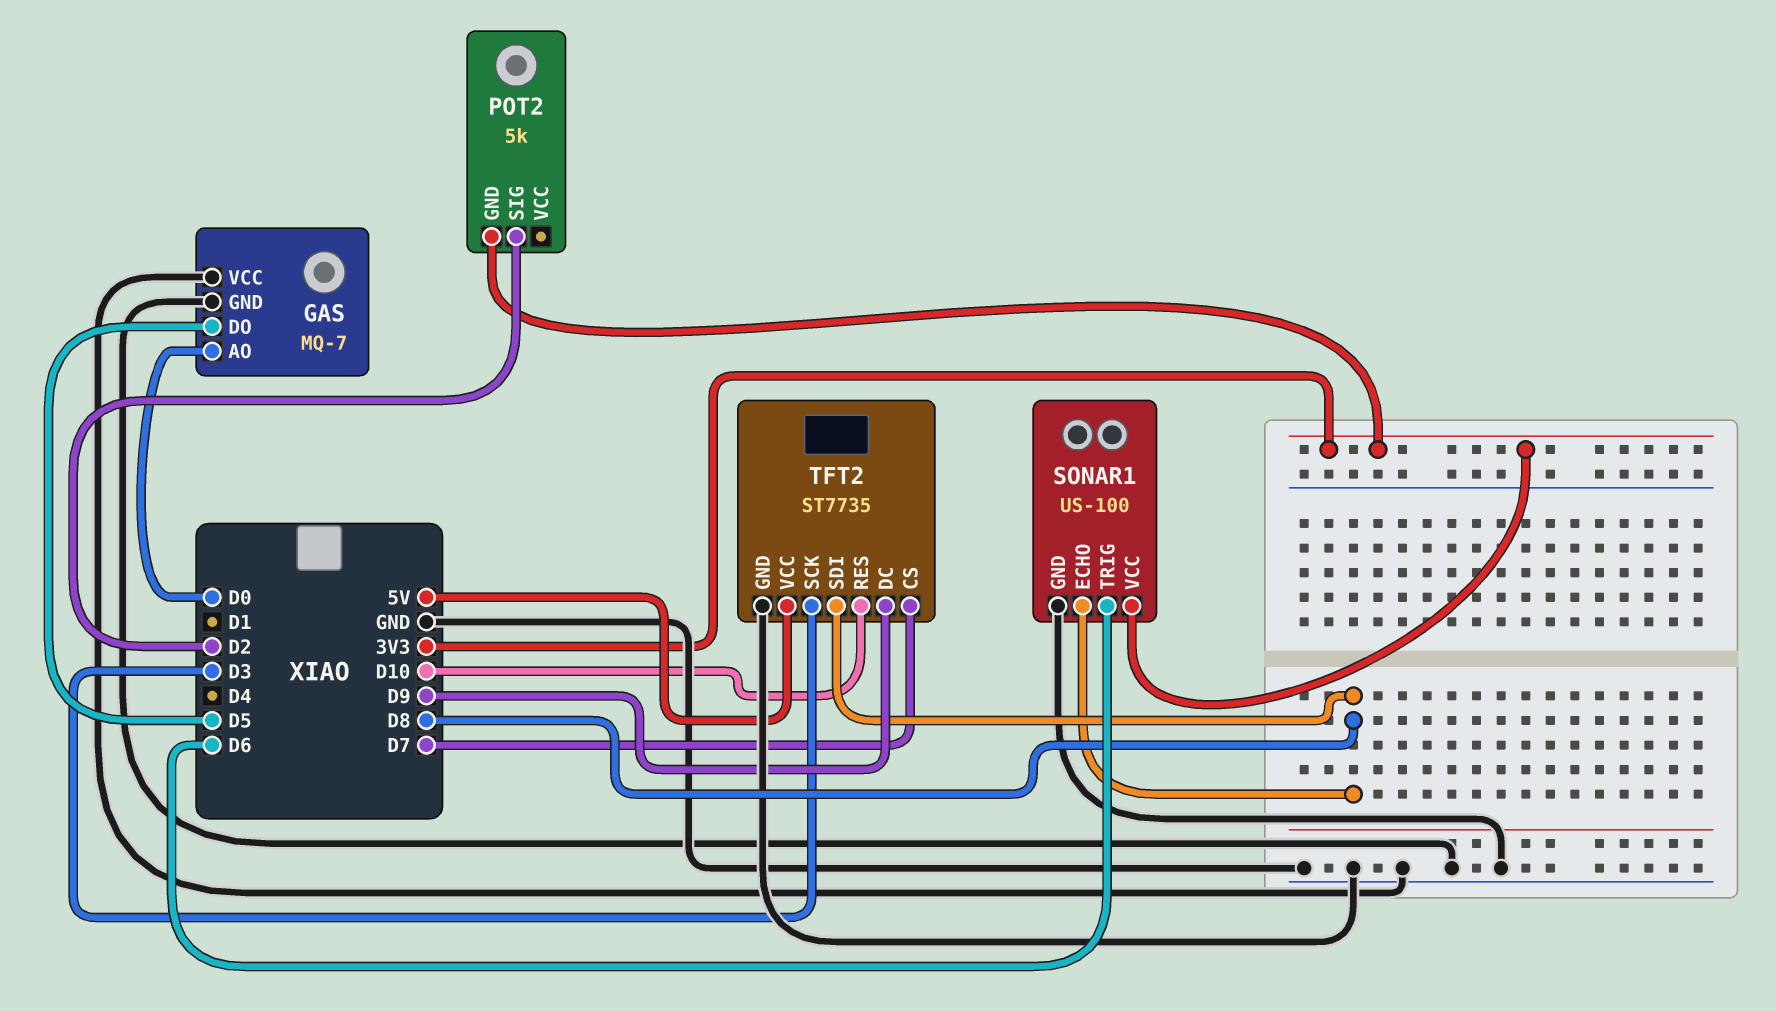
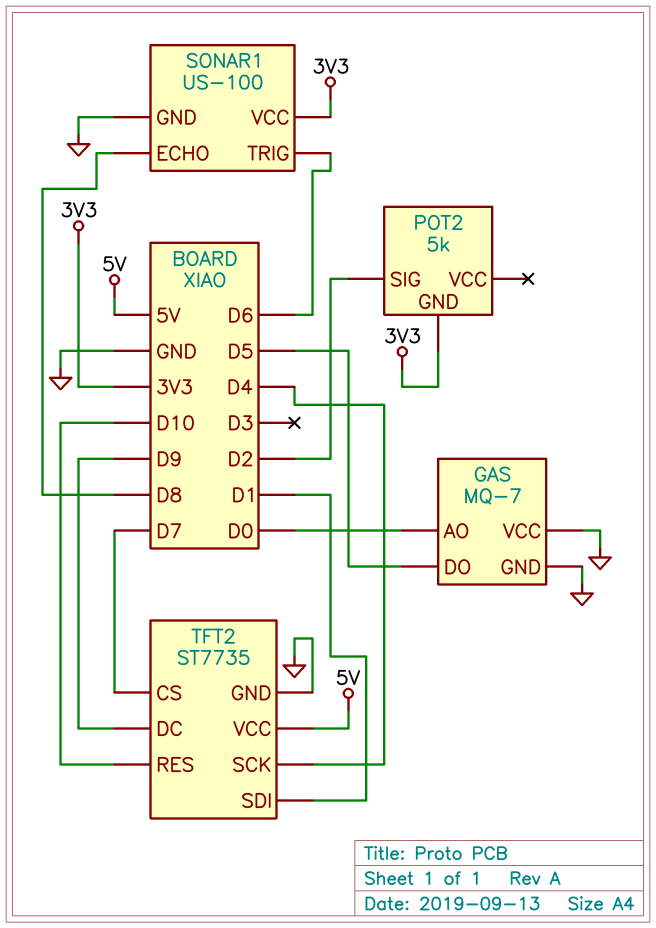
TFT2 pin SCK: D3 -> D4
TFT2 pin SDI: D8 -> D1

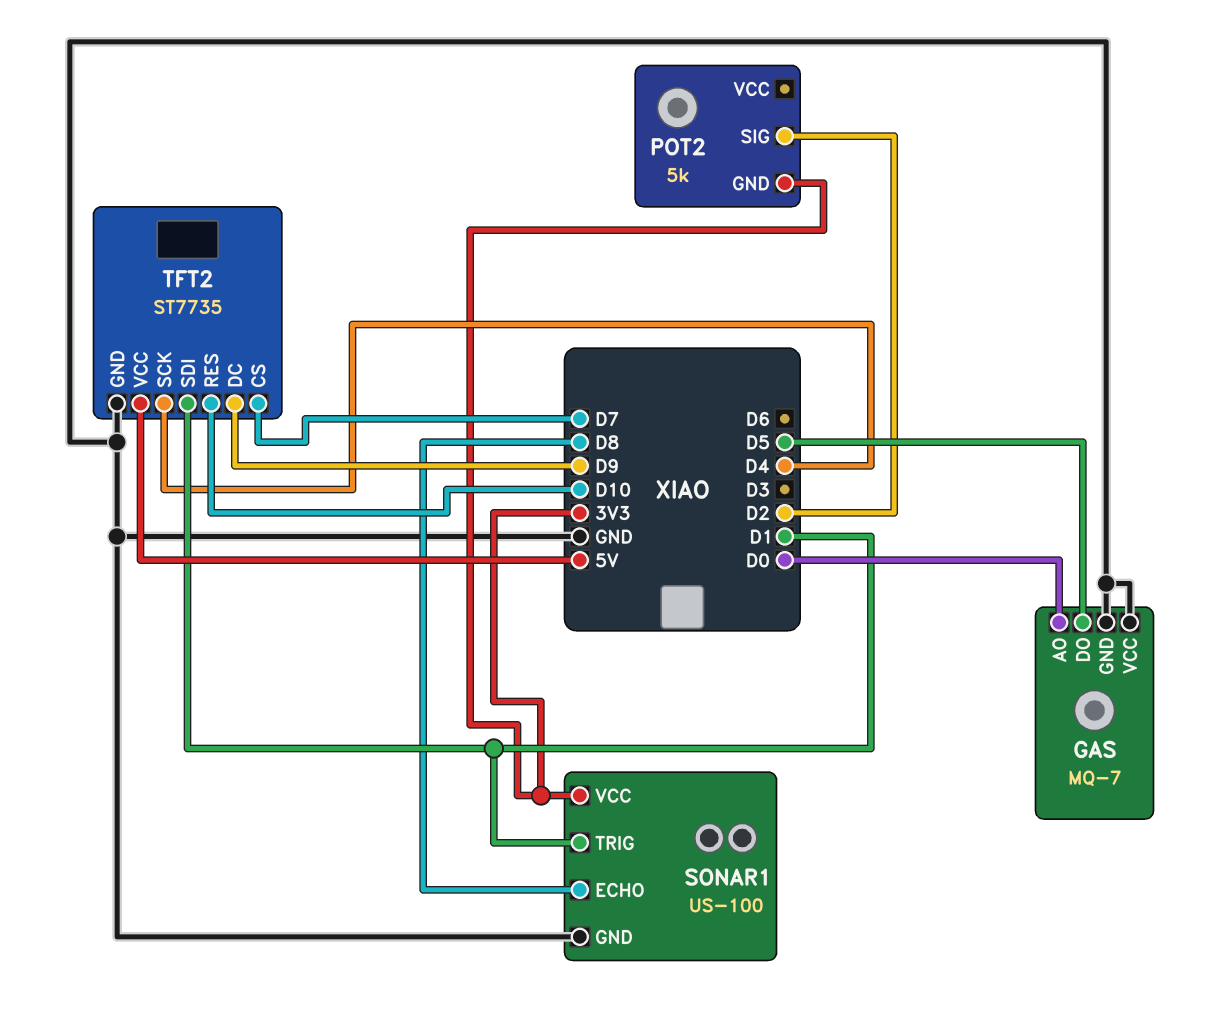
SONAR1 pin TRIG: D6 -> D1

